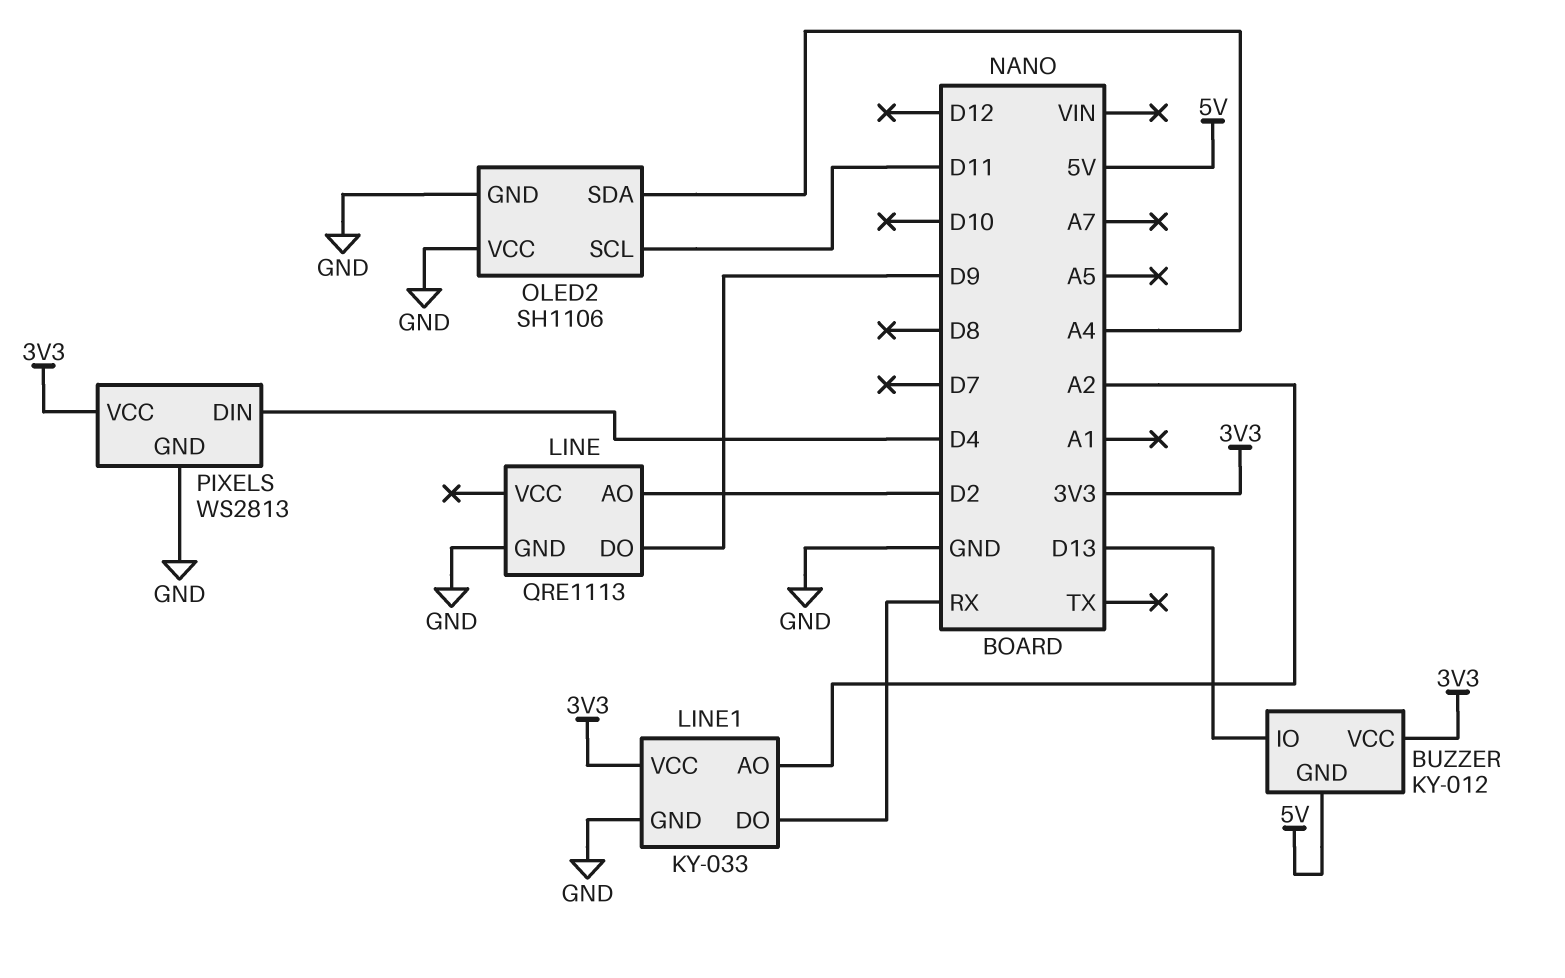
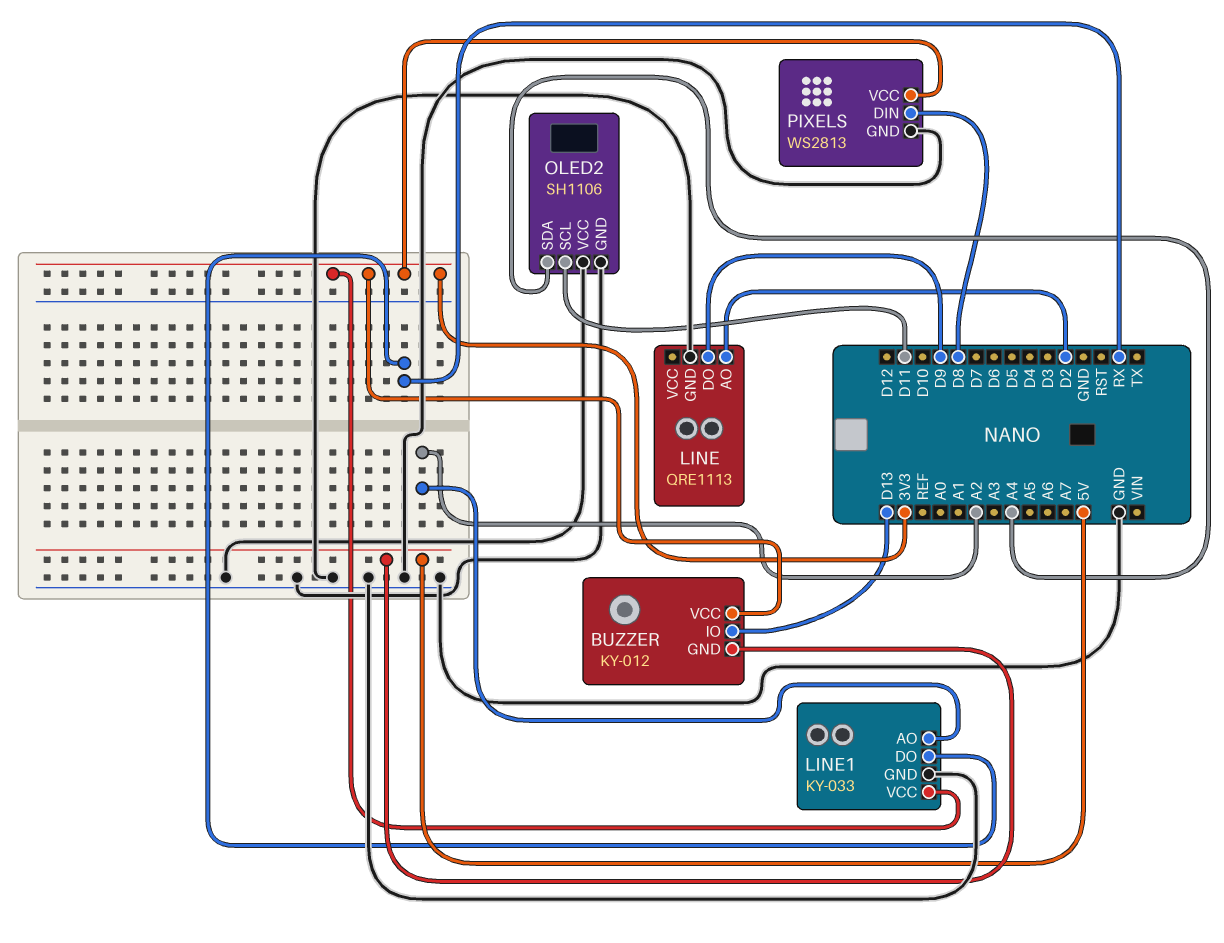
PIXELS pin DIN: D4 -> D8

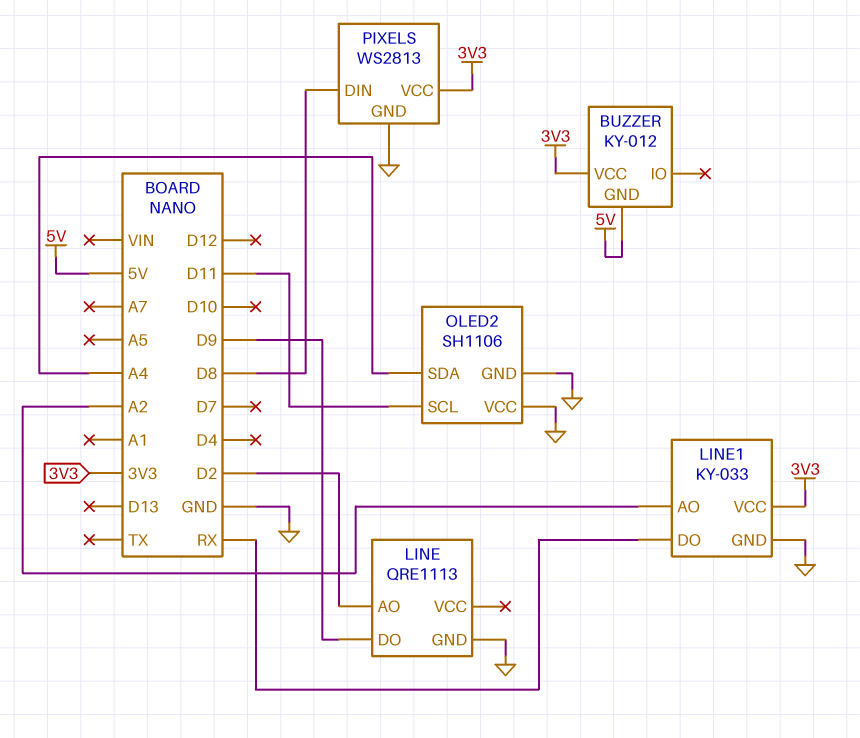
BUZZER pin IO: D13 -> none

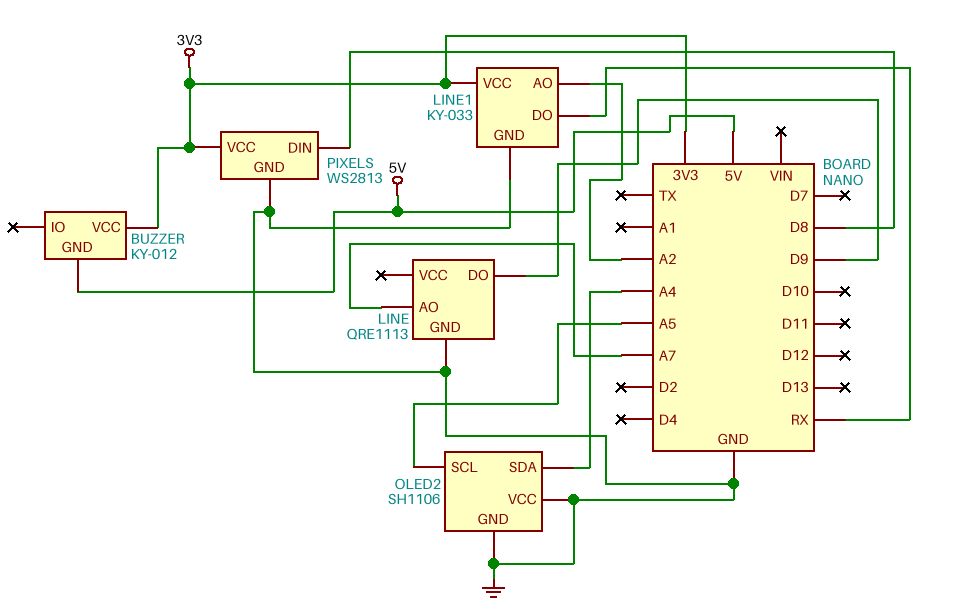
LINE pin AO: D2 -> A7
OLED2 pin SCL: D11 -> A5

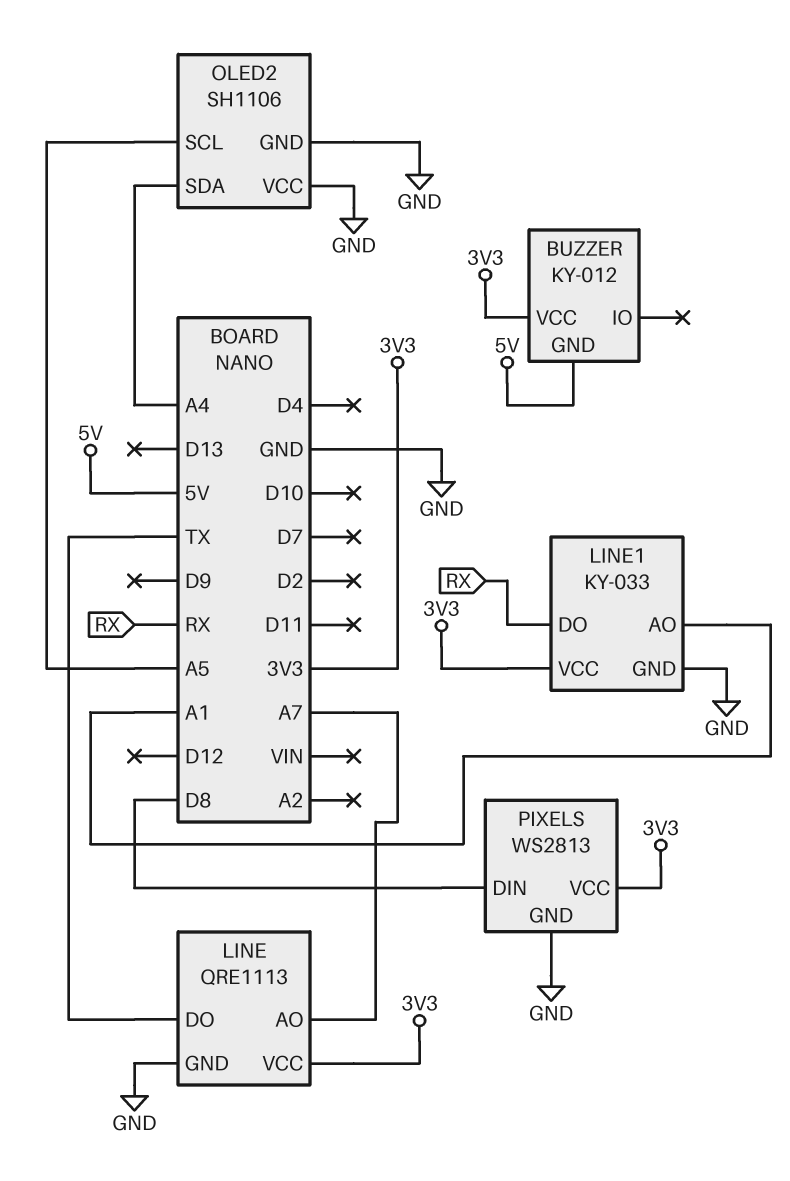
LINE pin DO: D9 -> TX
LINE pin VCC: none -> 3V3
LINE1 pin AO: A2 -> A1

